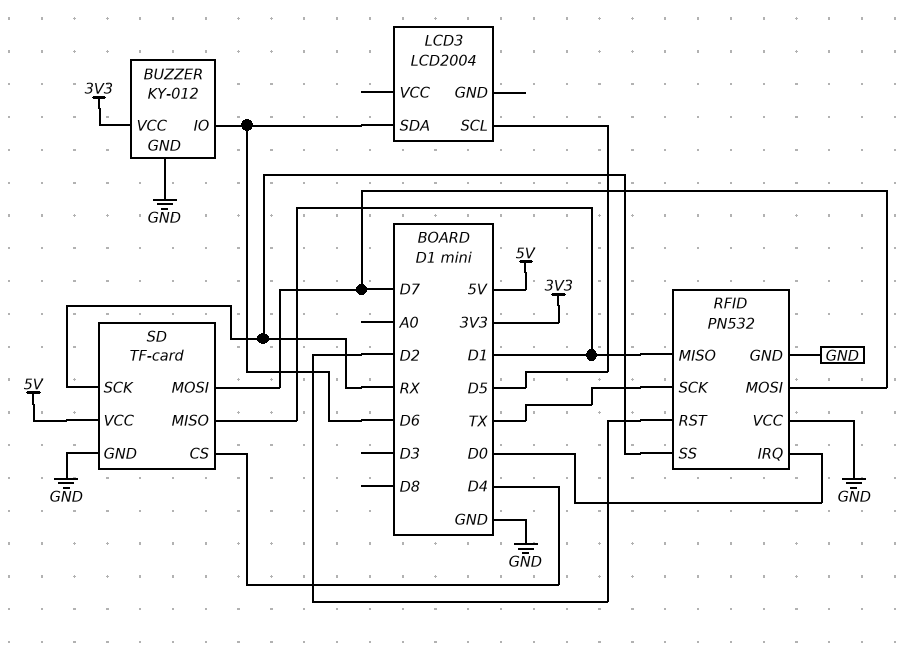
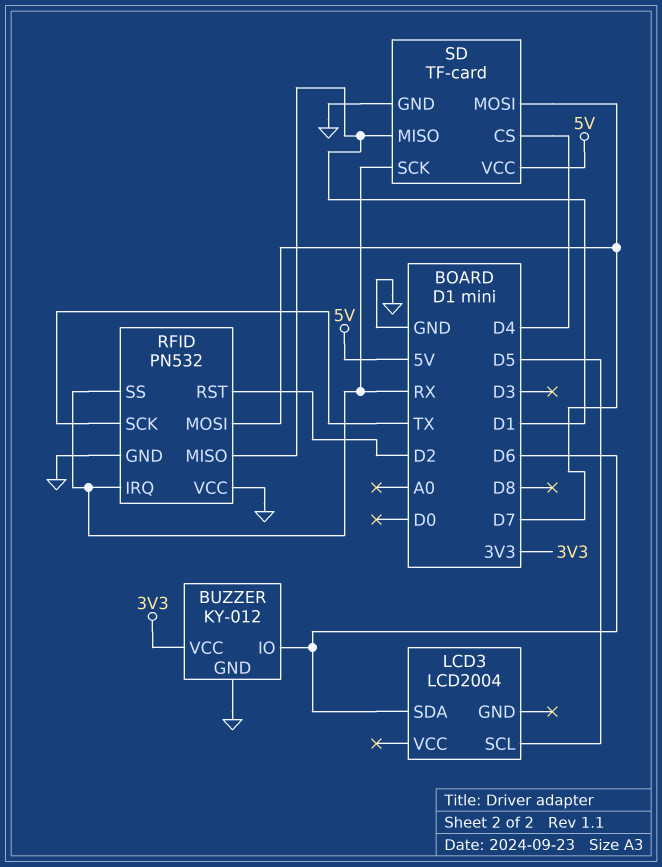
RFID pin IRQ: D0 -> RX

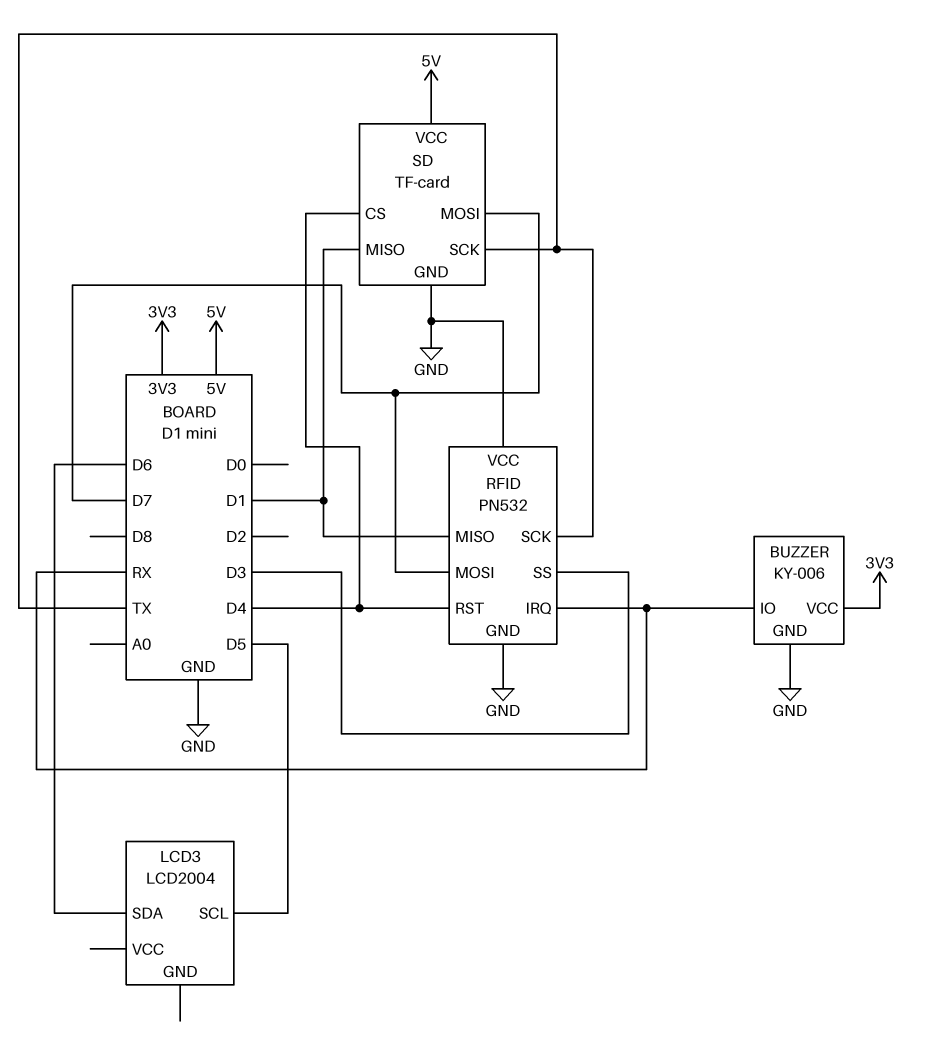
BUZZER: KY-012 -> KY-006
BUZZER pin IO: D6 -> RX
RFID pin RST: D2 -> D4
RFID pin SS: RX -> D3
SD pin SCK: RX -> TX

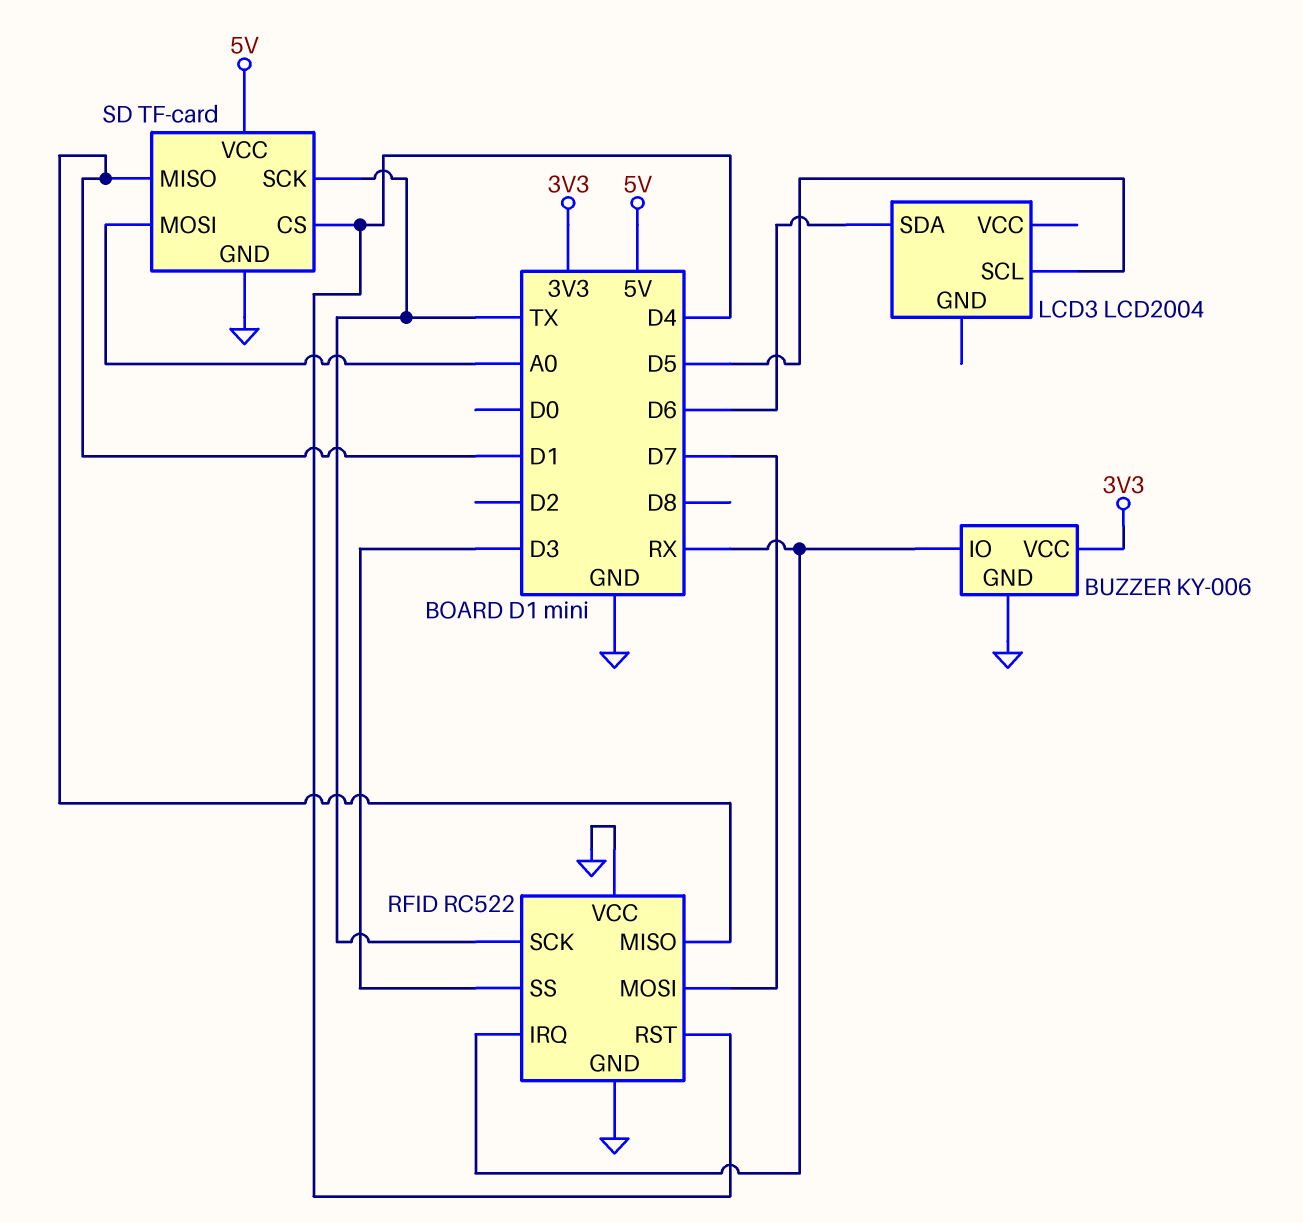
RFID: PN532 -> RC522
SD pin MOSI: D7 -> A0

